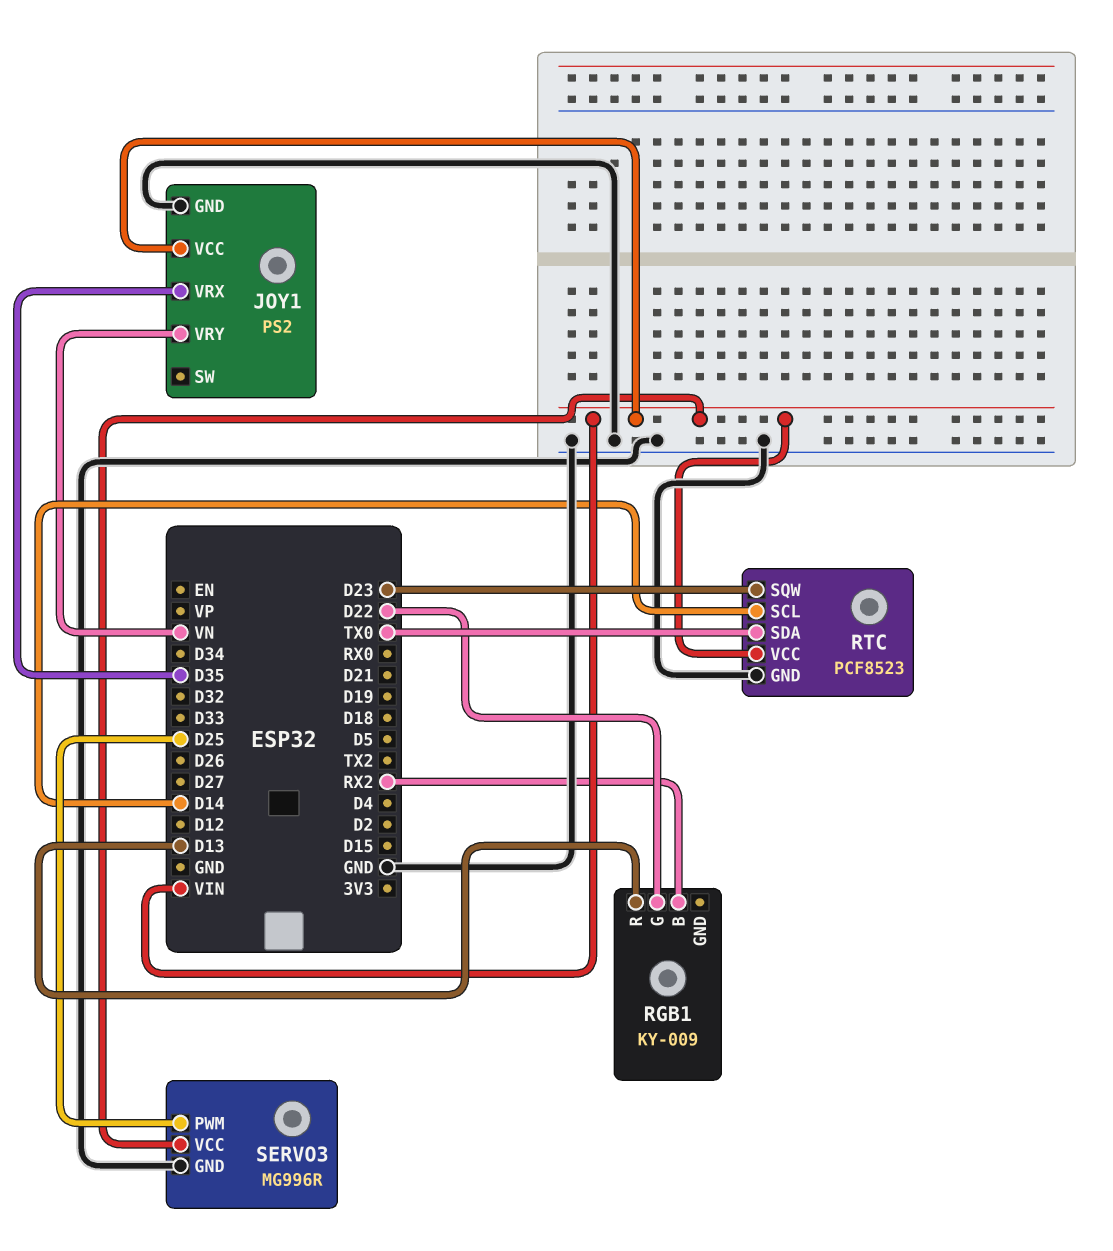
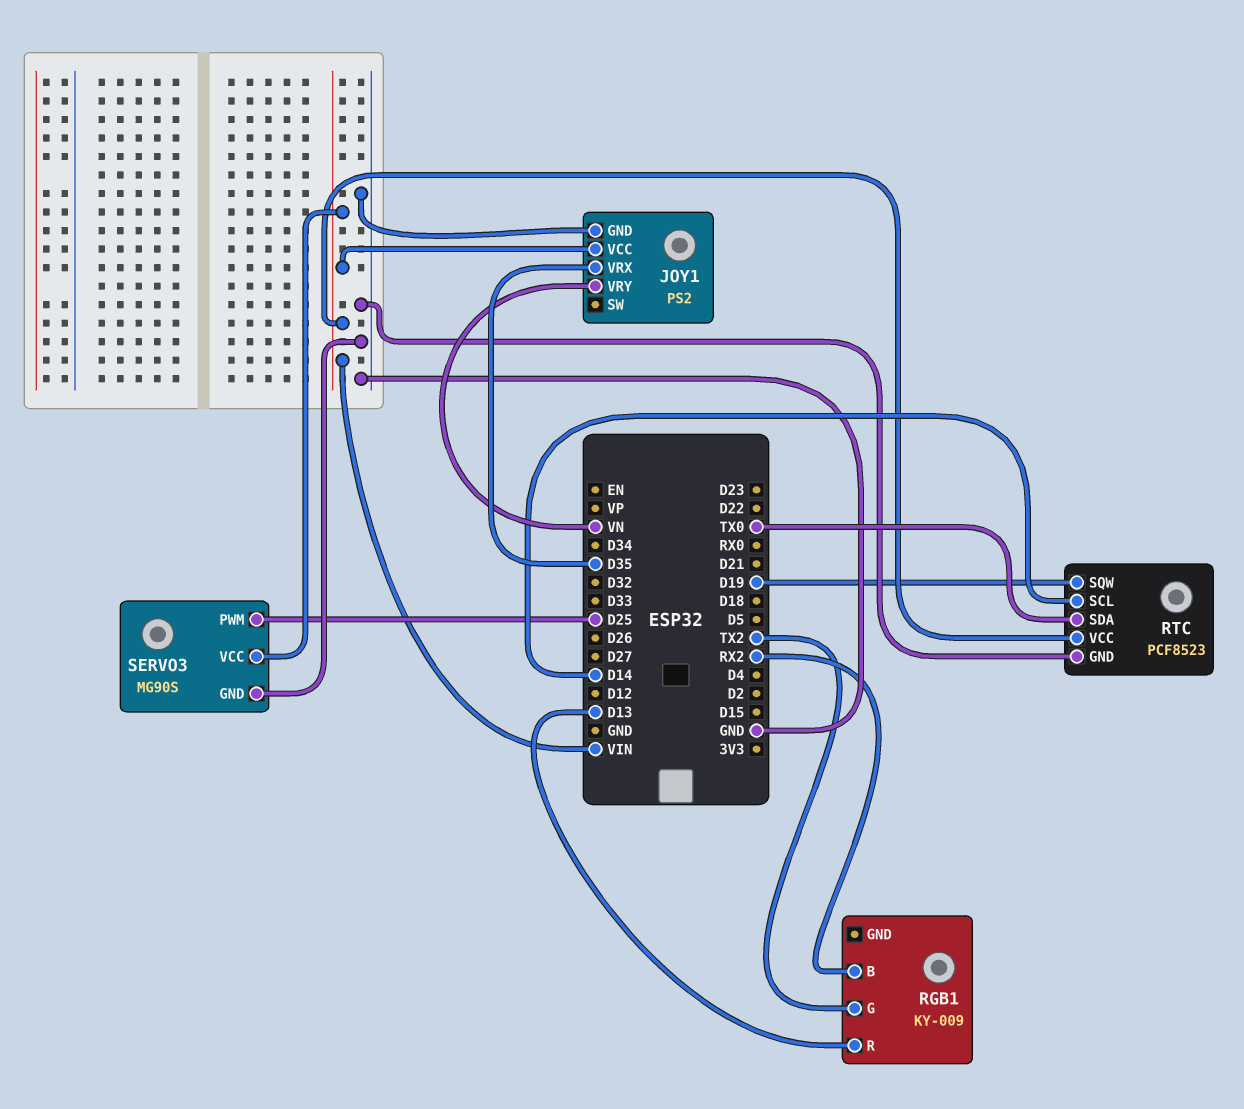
RGB1 pin G: D22 -> TX2
RTC pin SQW: D23 -> D19
SERVO3: MG996R -> MG90S

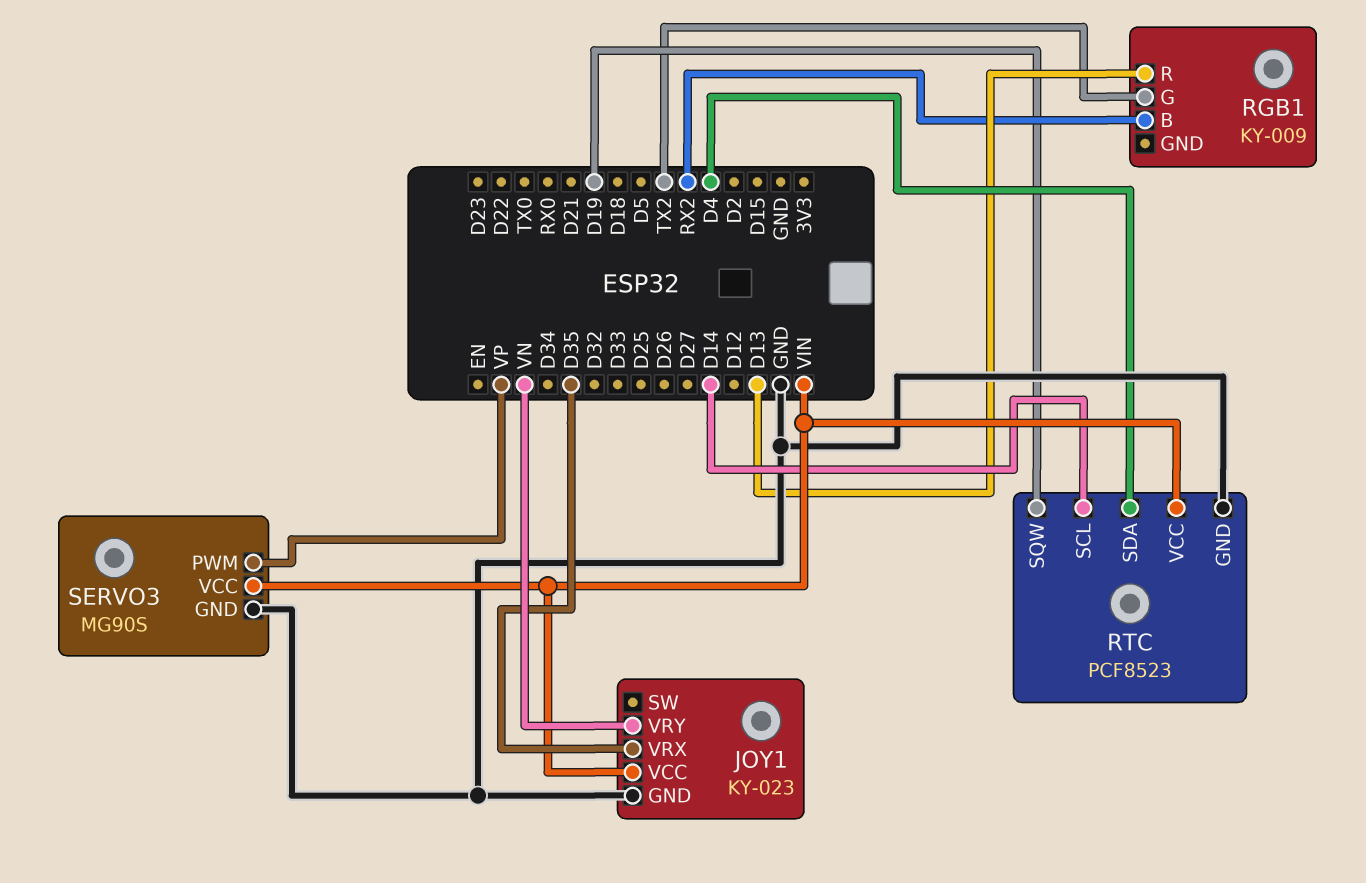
JOY1: PS2 -> KY-023
RTC pin SDA: TX0 -> D4
SERVO3 pin PWM: D25 -> VP

